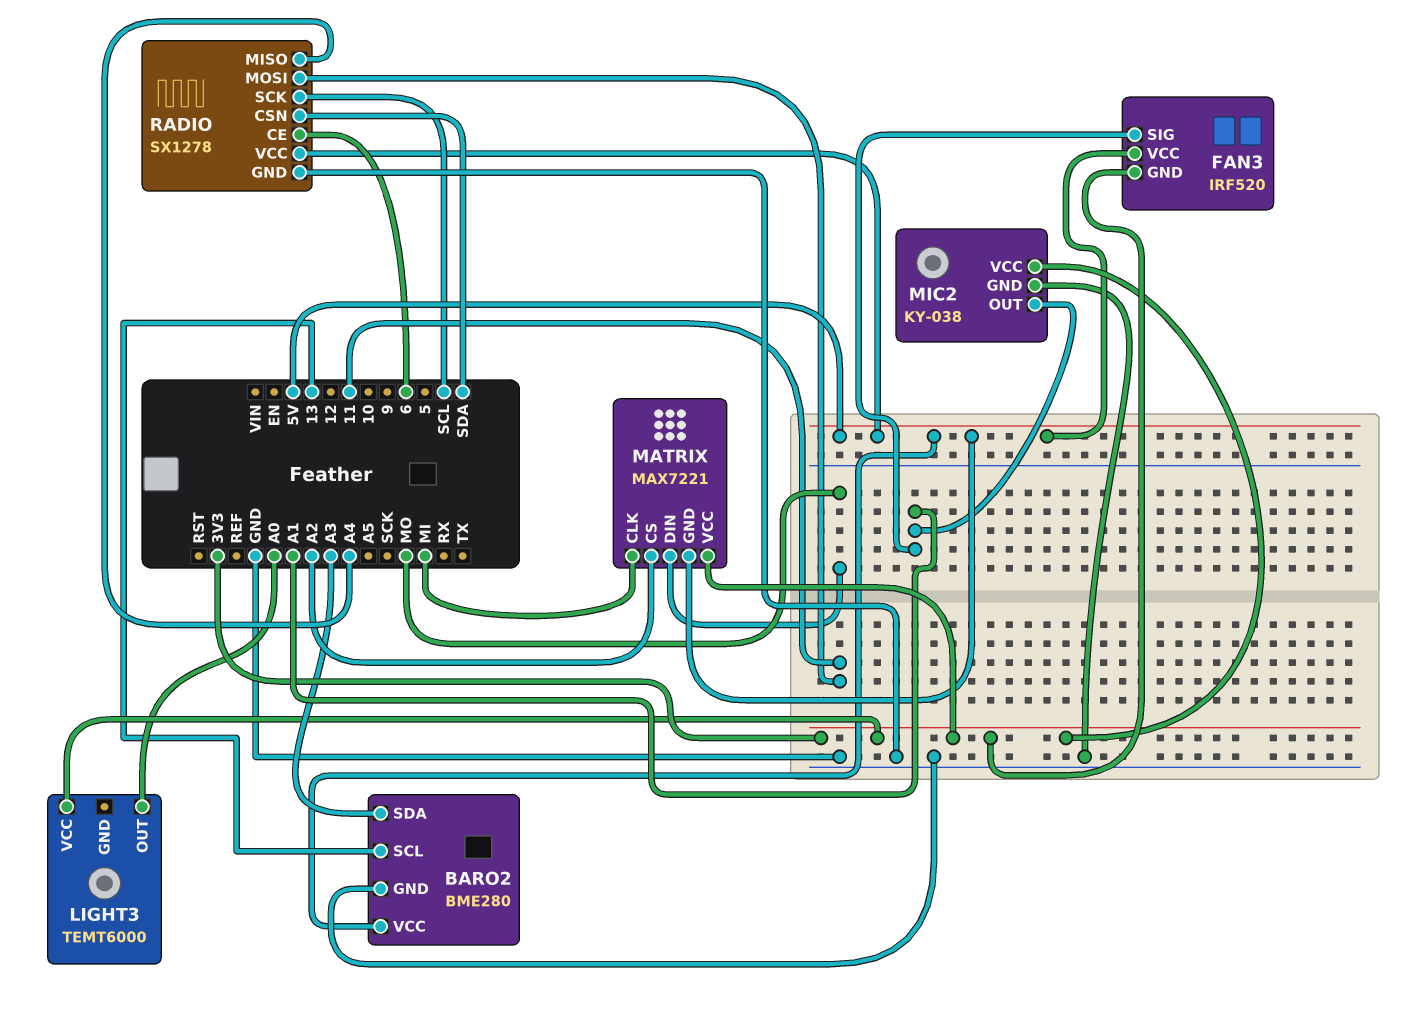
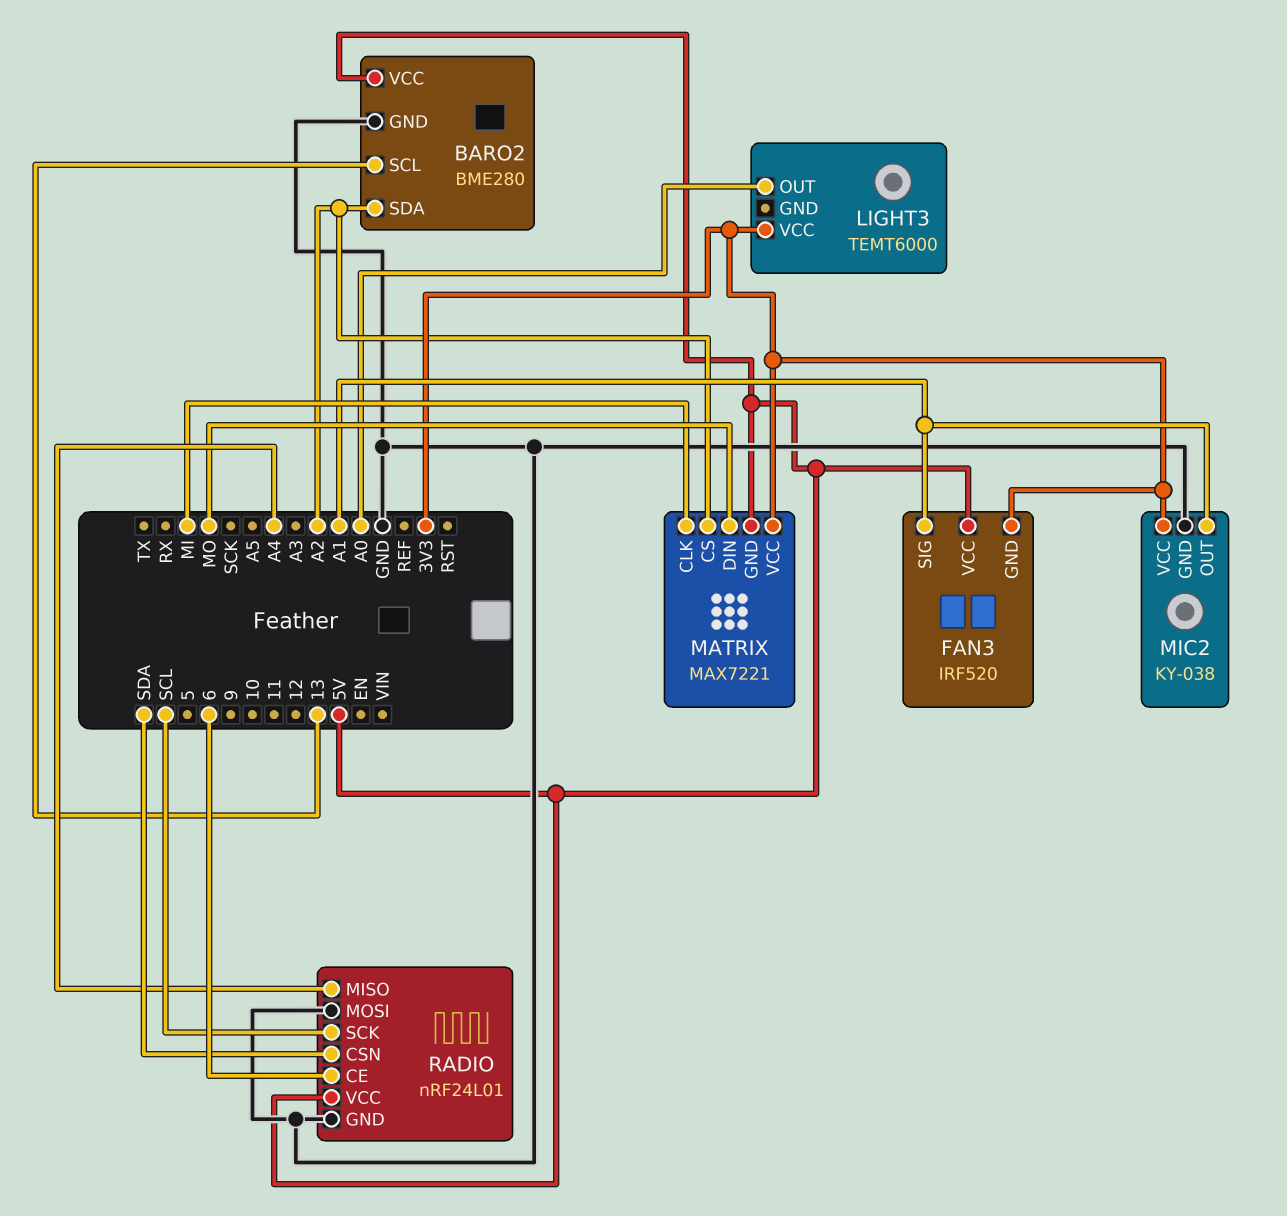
BARO2 pin SDA: A3 -> A2
RADIO: SX1278 -> nRF24L01
RADIO pin MOSI: 11 -> GND

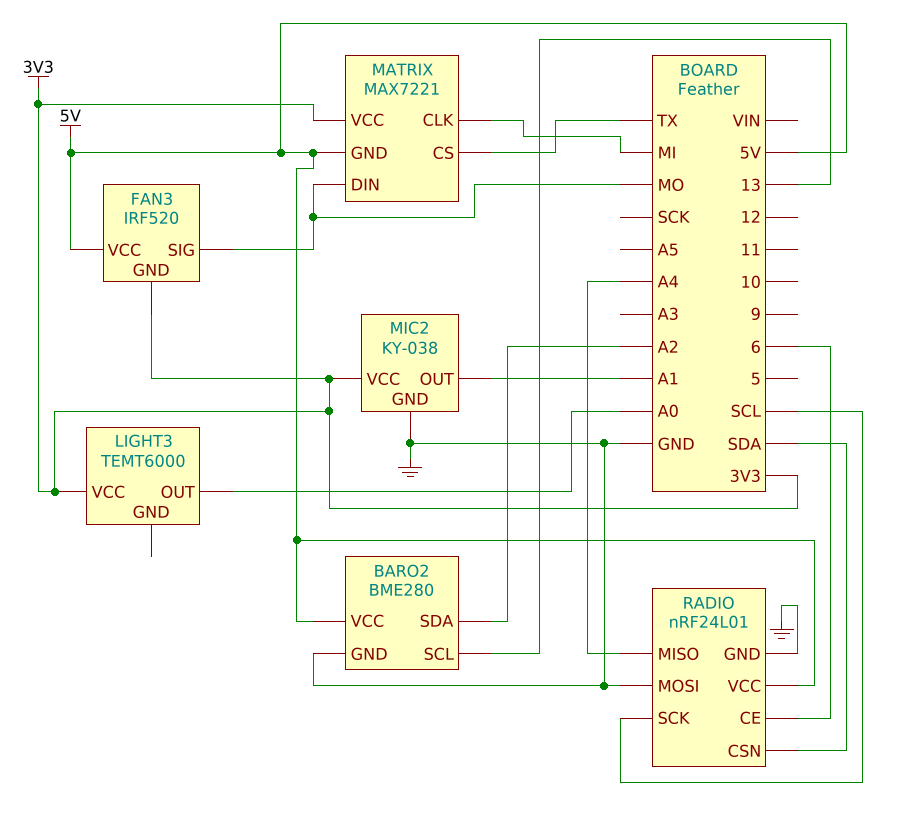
FAN3 pin SIG: A1 -> MO
MATRIX pin CS: A2 -> TX

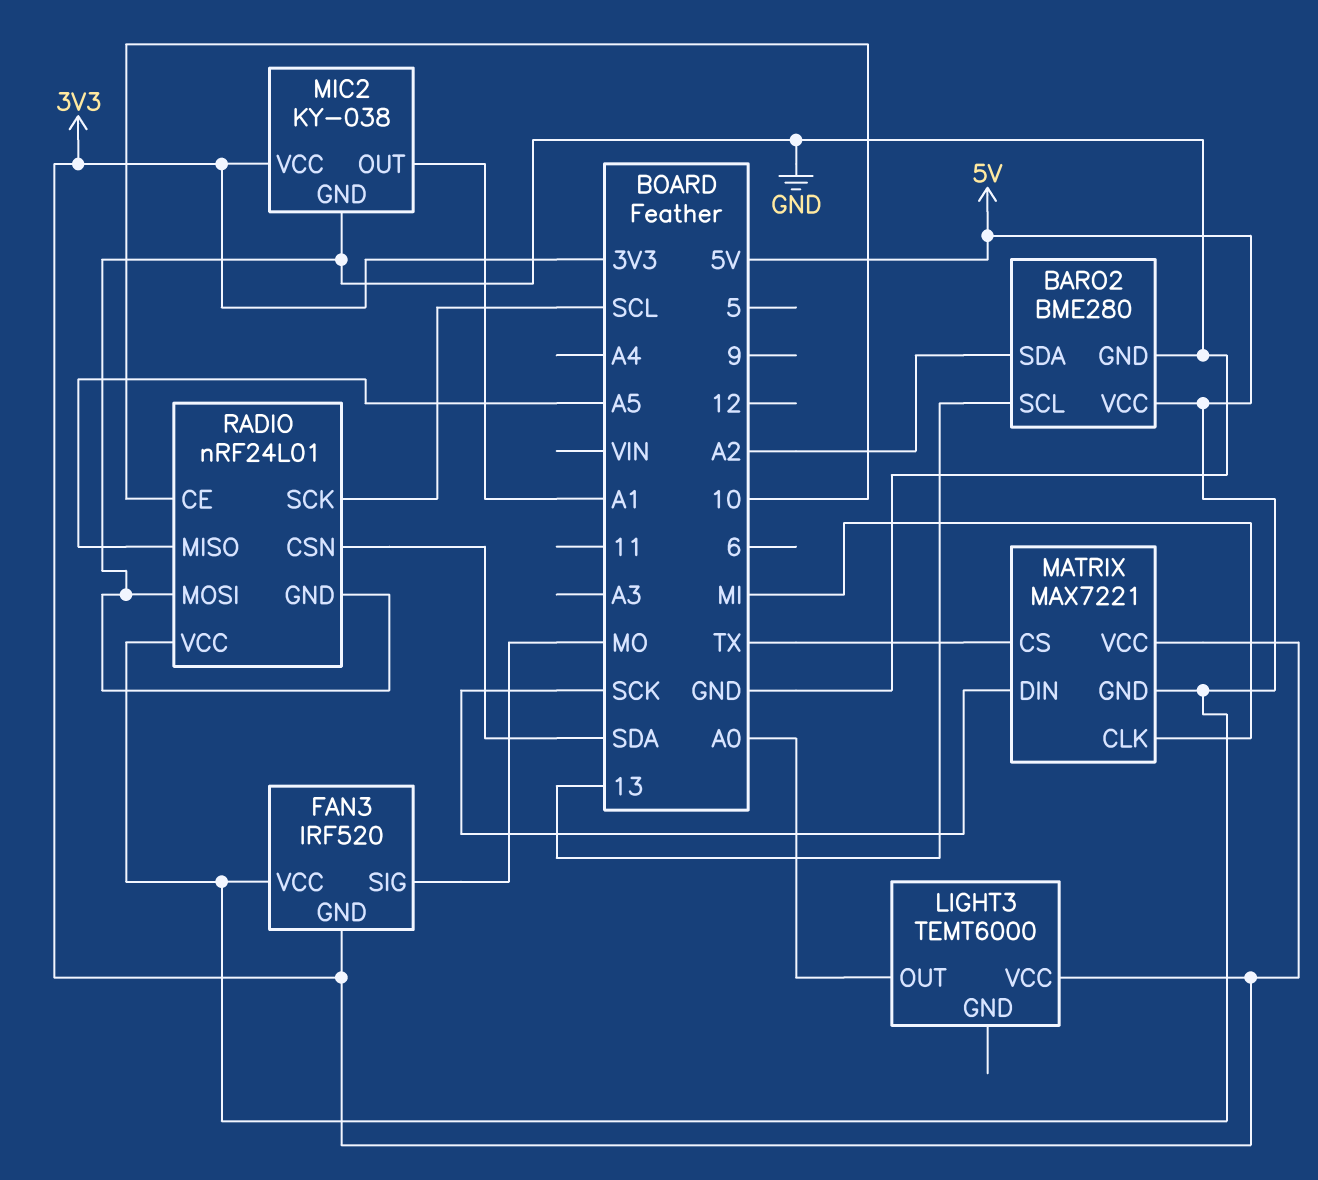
MATRIX pin DIN: MO -> SCK
RADIO pin CE: 6 -> 10
RADIO pin MISO: A4 -> A5

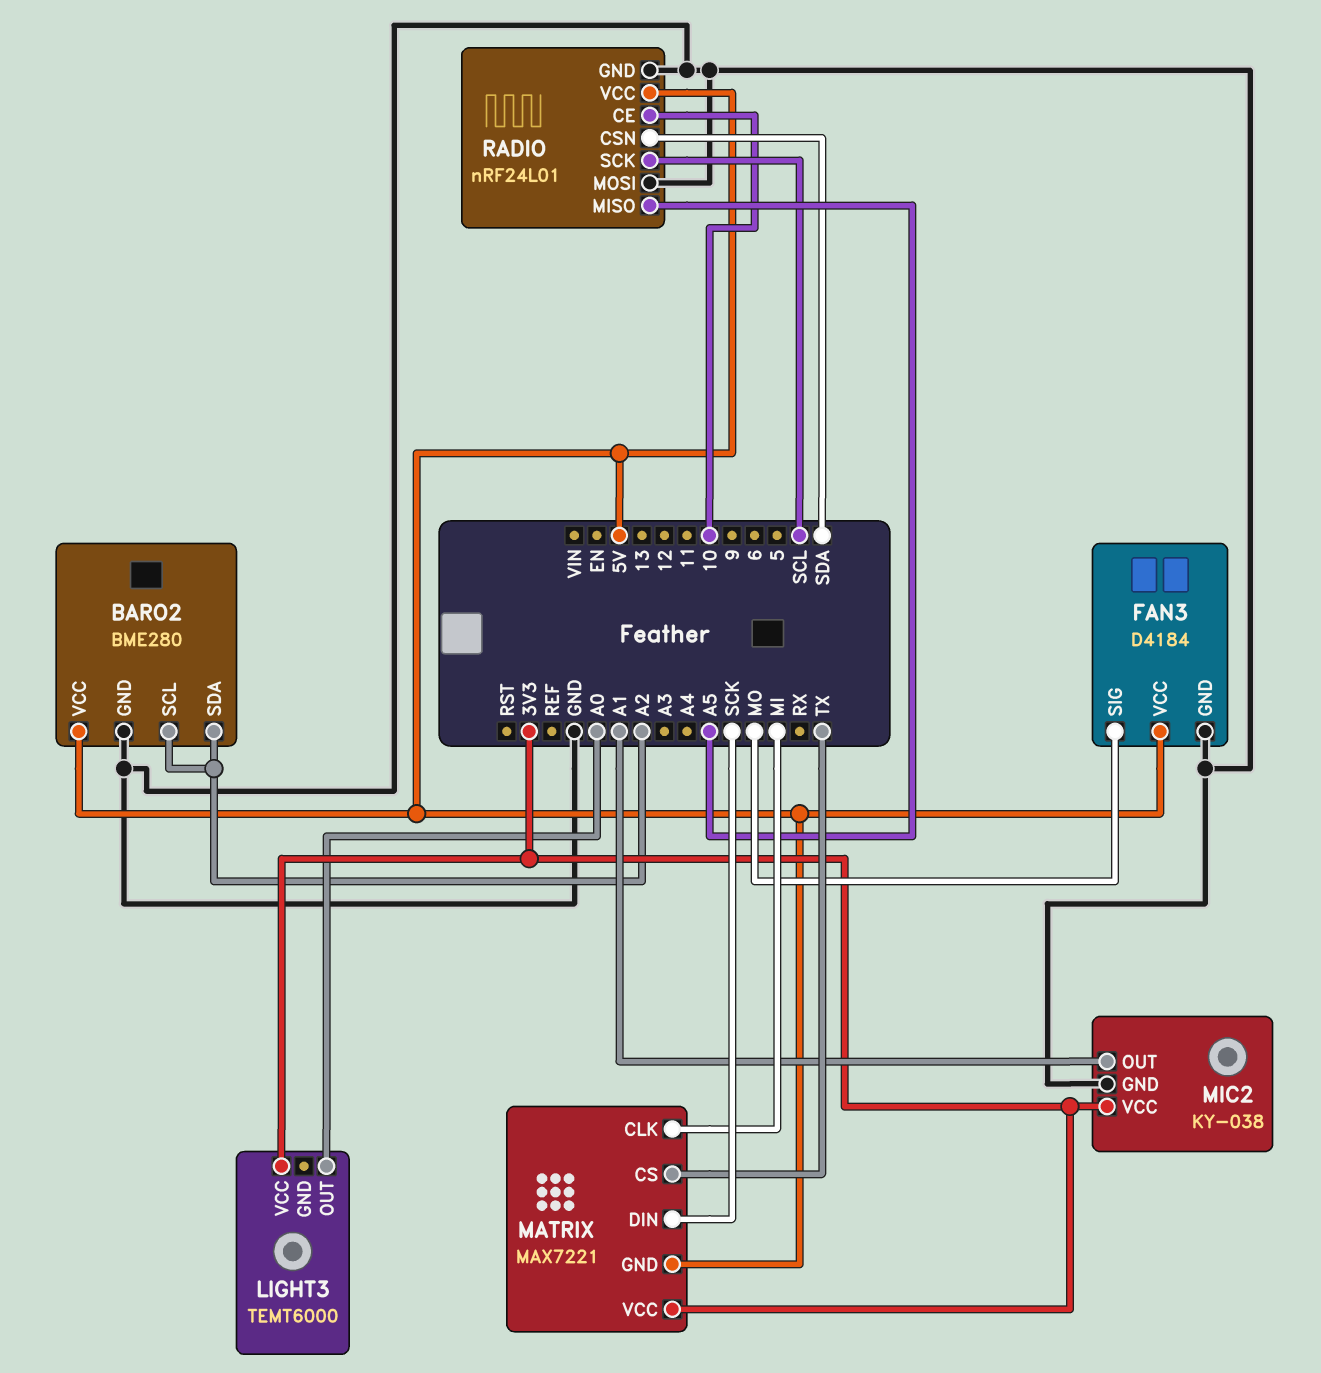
BARO2 pin SCL: 13 -> A2
FAN3: IRF520 -> D4184
FAN3 pin GND: 3V3 -> GND

